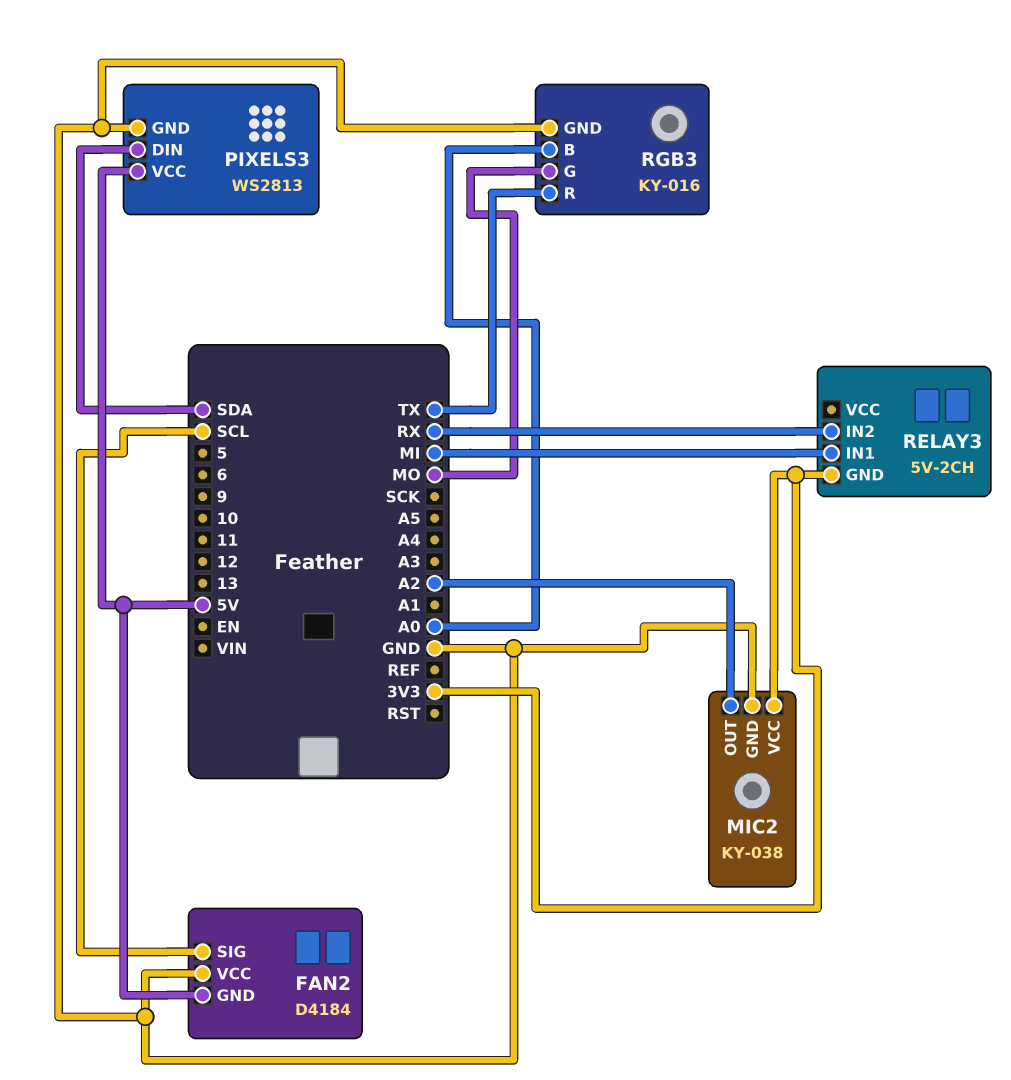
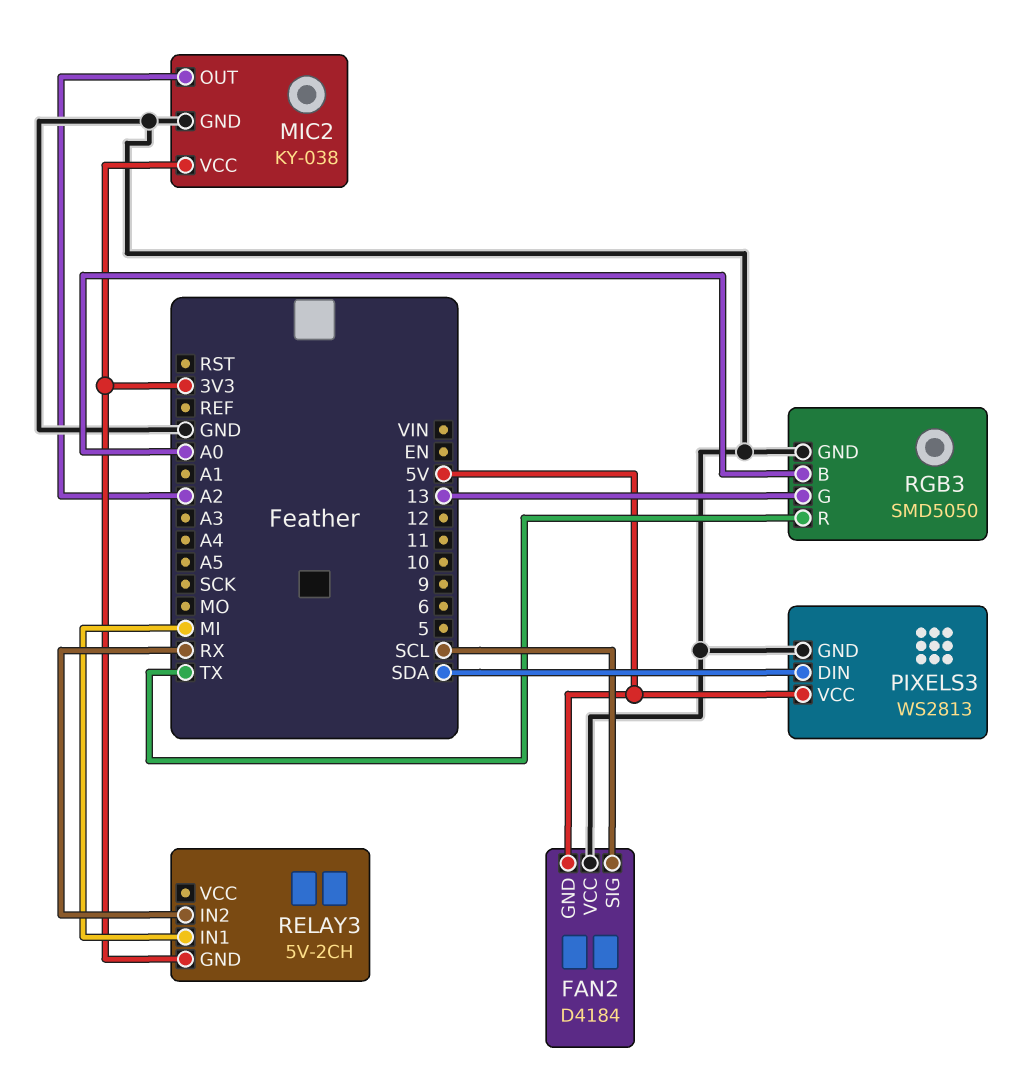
RGB3: KY-016 -> SMD5050
RGB3 pin G: MO -> 13

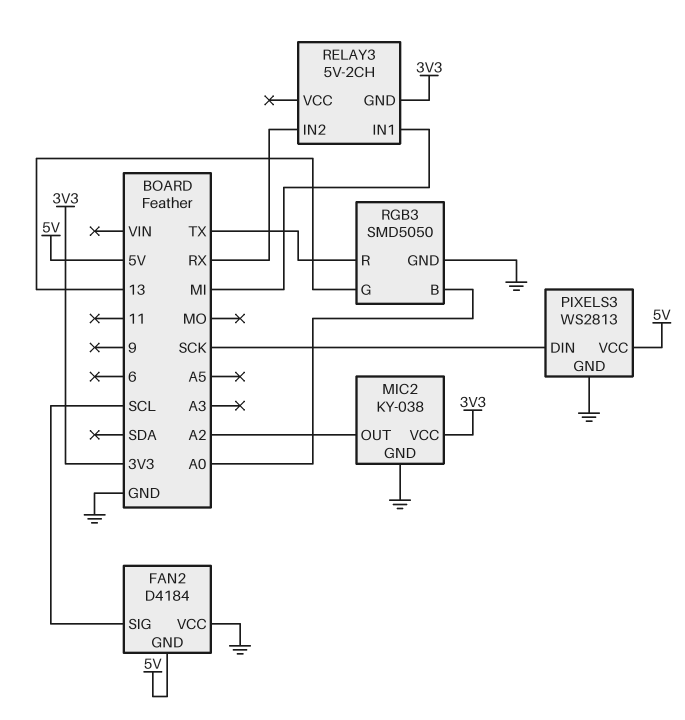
PIXELS3 pin DIN: SDA -> SCK

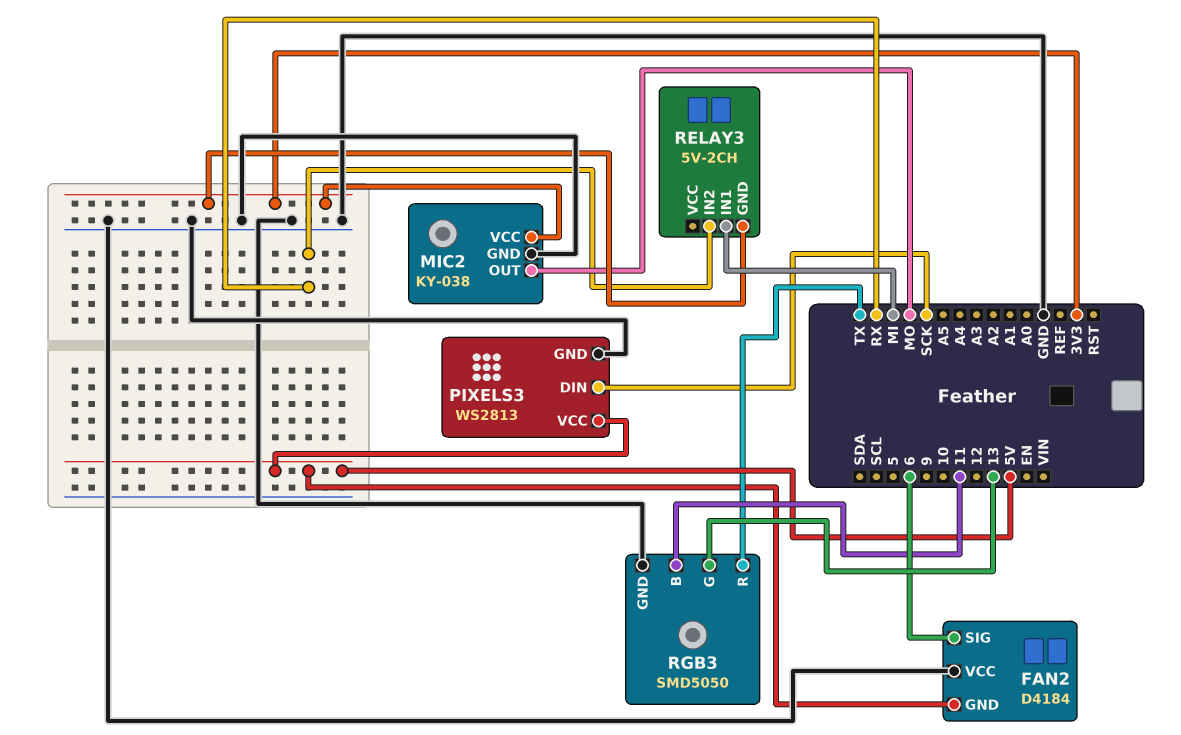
FAN2 pin SIG: SCL -> 6
MIC2 pin OUT: A2 -> MO
RGB3 pin B: A0 -> 11

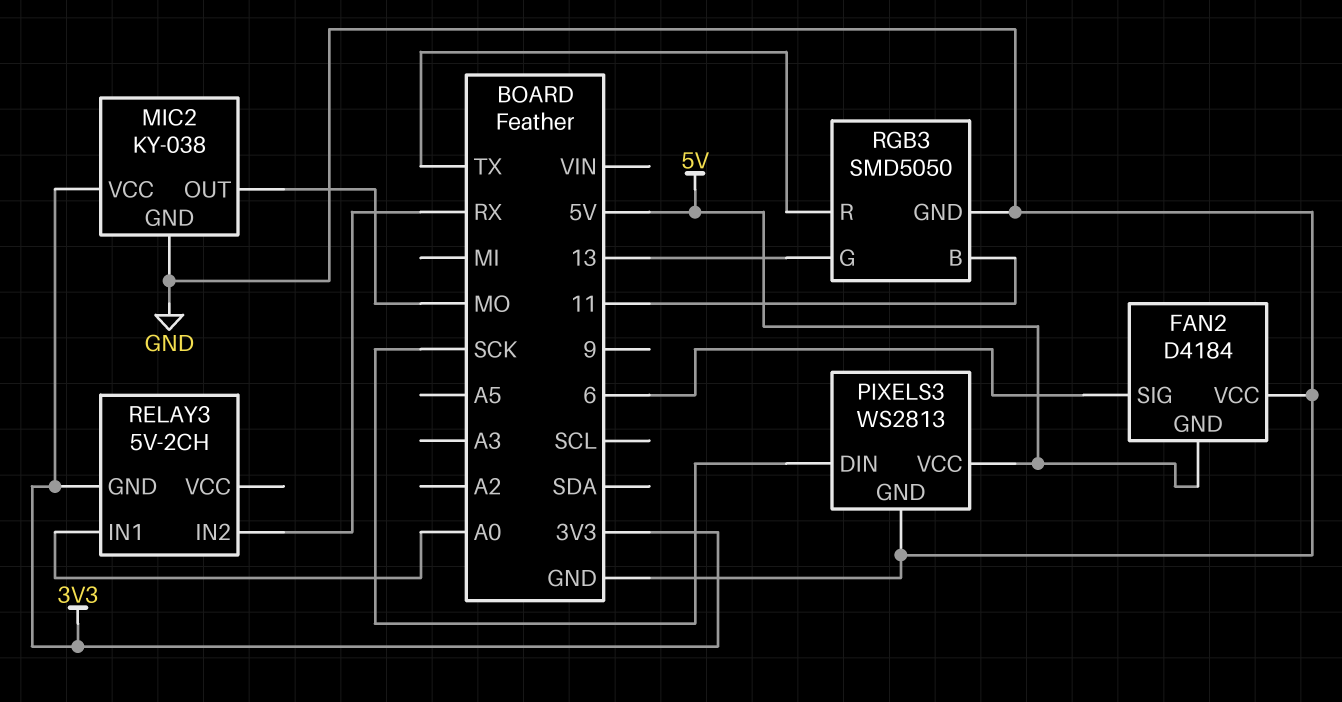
RELAY3 pin IN1: MI -> A0

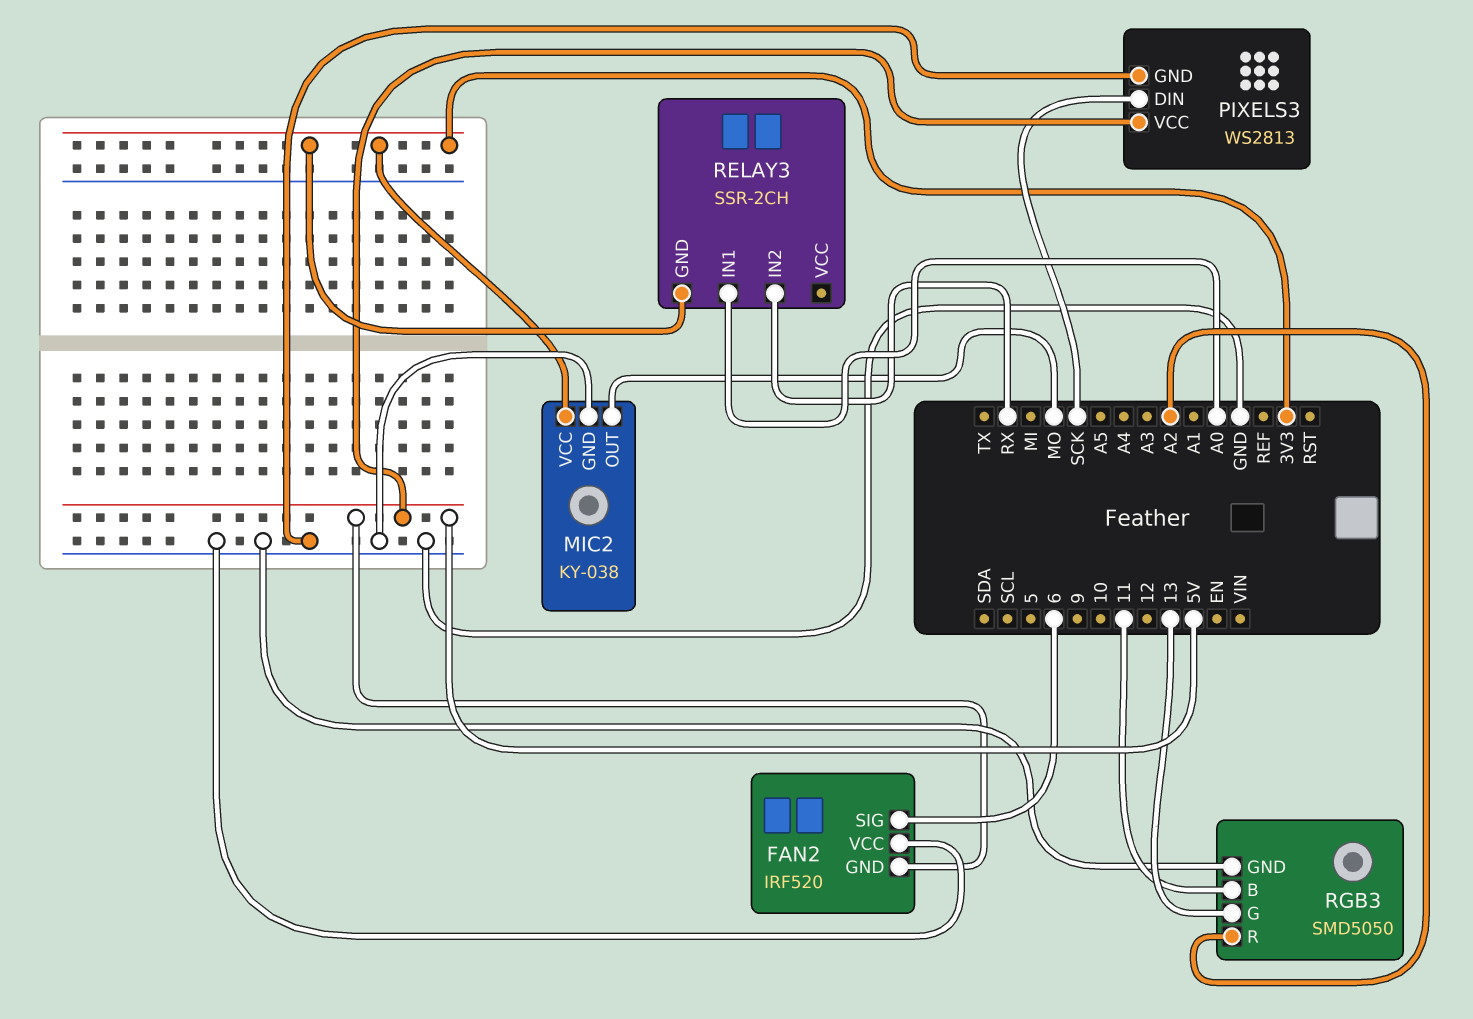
FAN2: D4184 -> IRF520
RELAY3: 5V-2CH -> SSR-2CH
RGB3 pin R: TX -> A2

